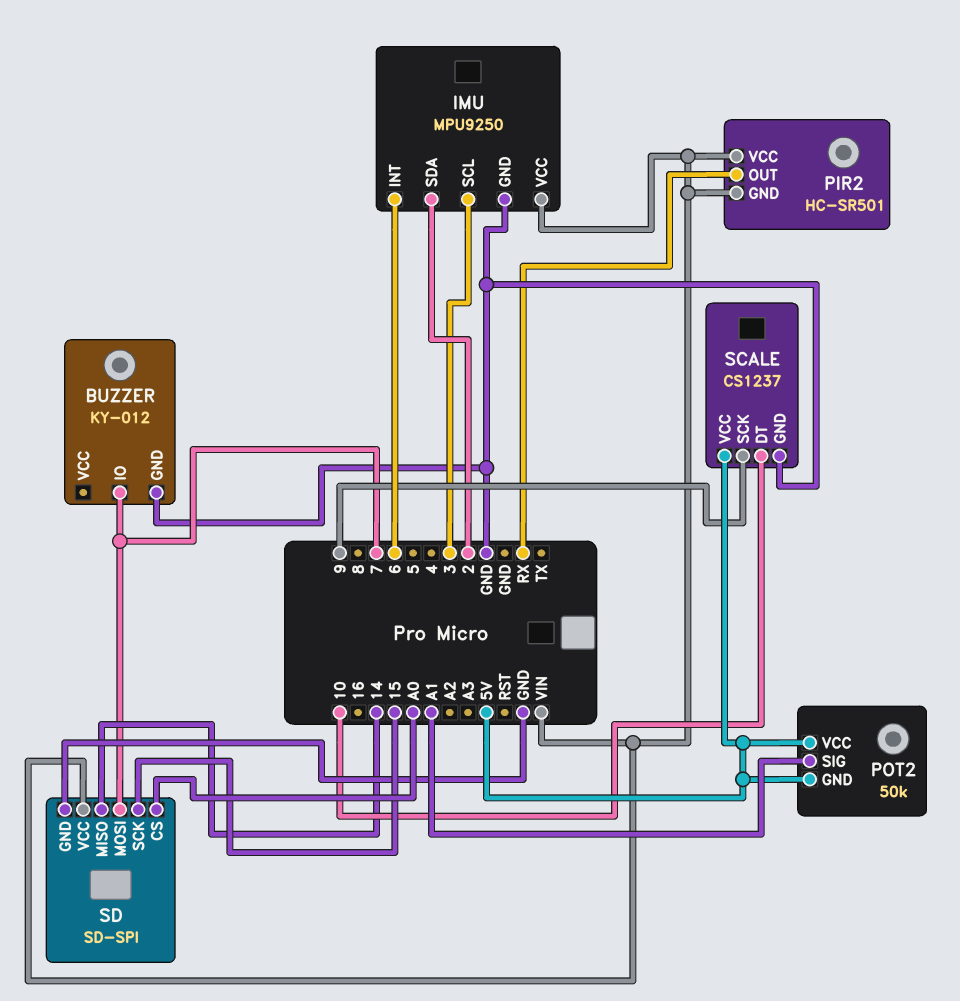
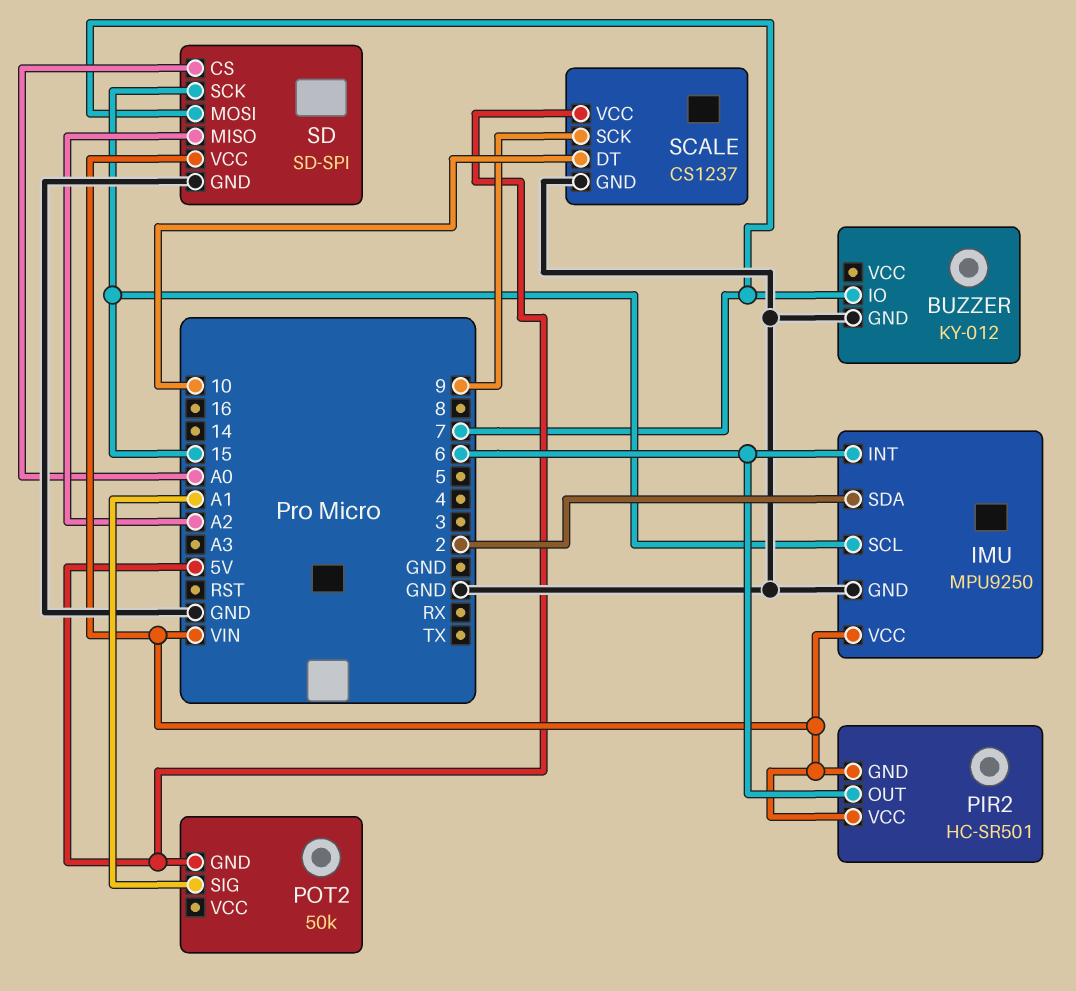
IMU pin SCL: 3 -> 15
PIR2 pin OUT: RX -> 6
POT2 pin VCC: 5V -> none
SD pin MISO: 14 -> A2

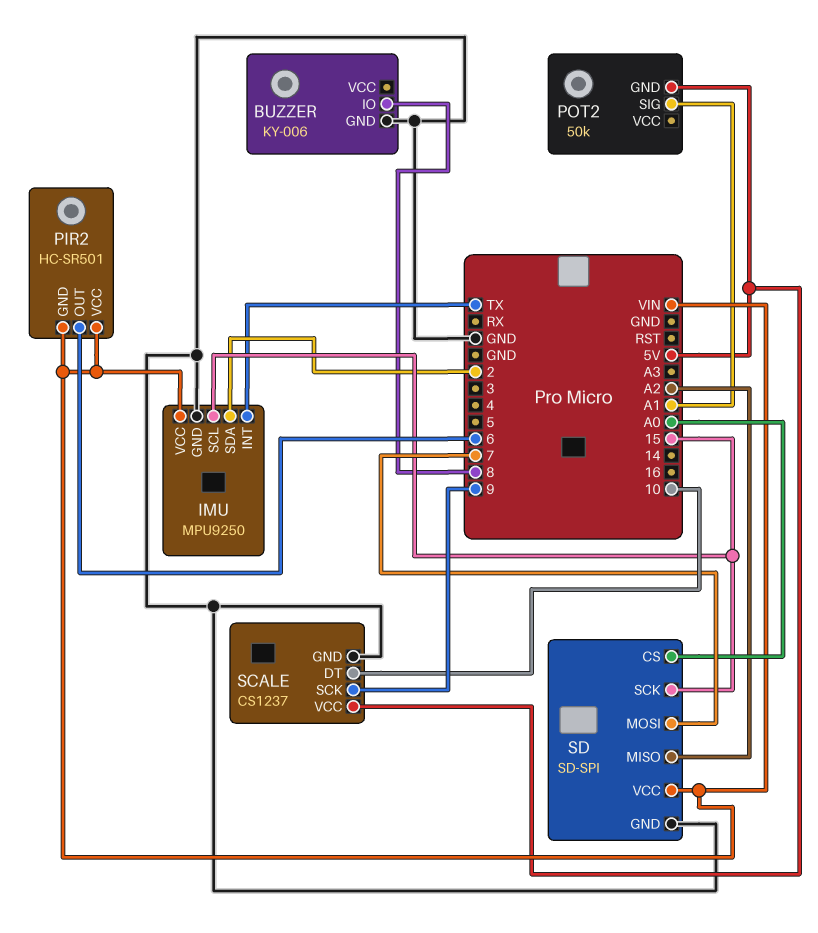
BUZZER: KY-012 -> KY-006
BUZZER pin IO: 7 -> 8
IMU pin INT: 6 -> TX

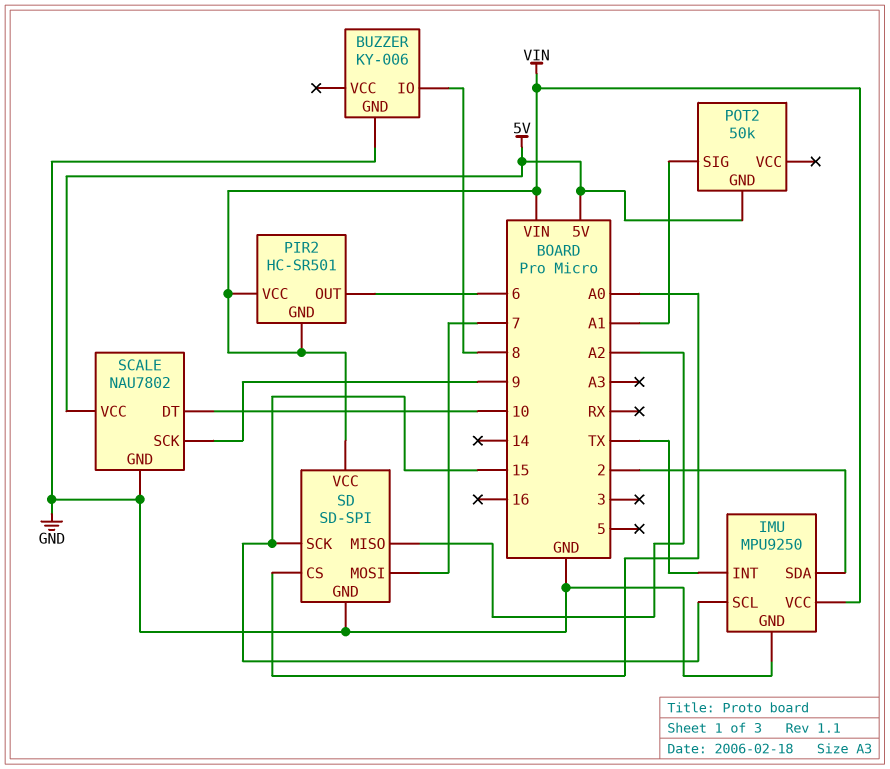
SCALE: CS1237 -> NAU7802

